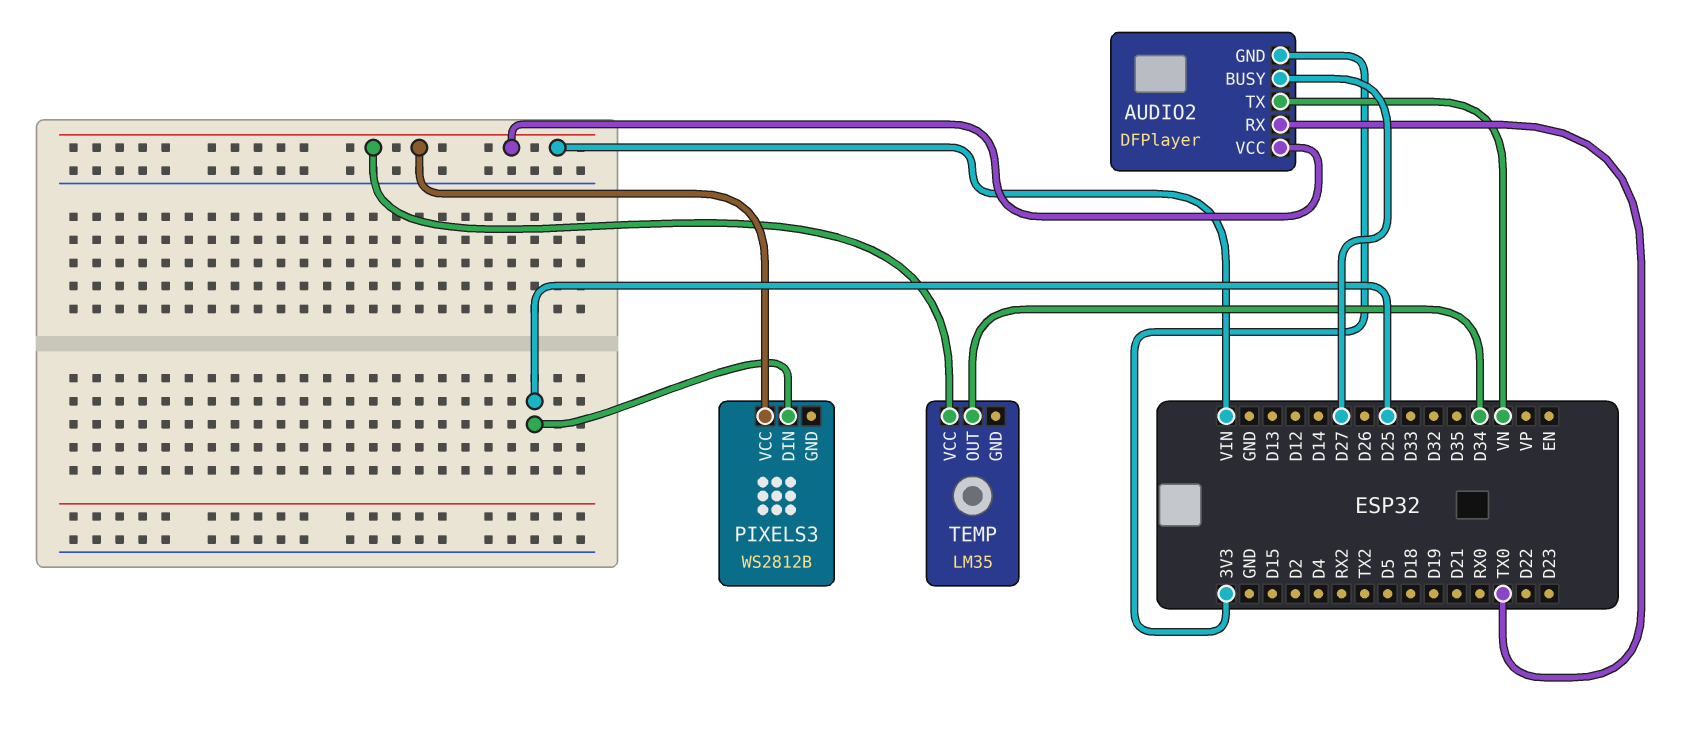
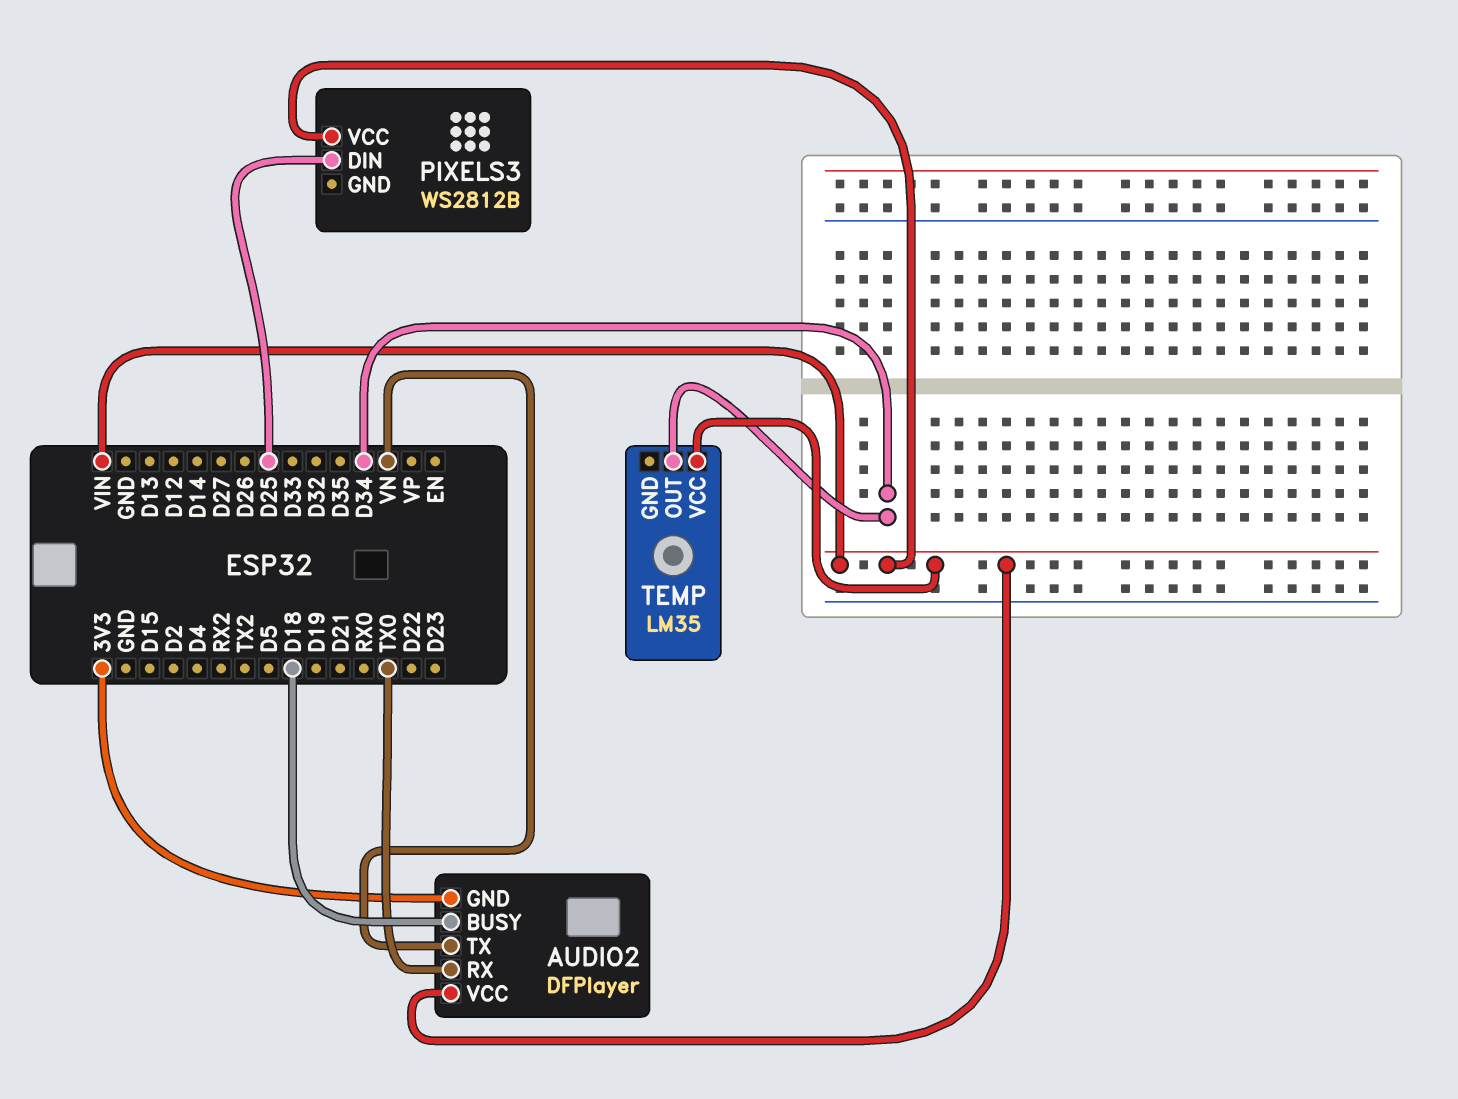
AUDIO2 pin BUSY: D27 -> D18

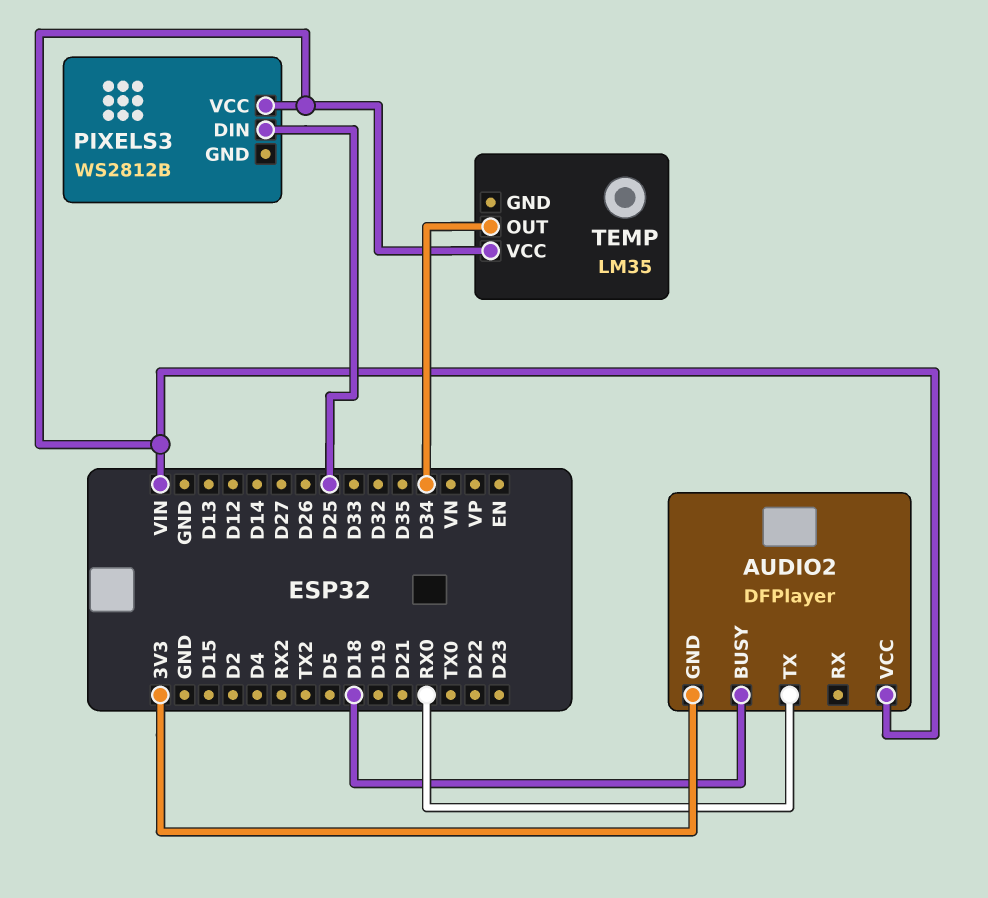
AUDIO2 pin RX: TX0 -> none
AUDIO2 pin TX: VN -> RX0

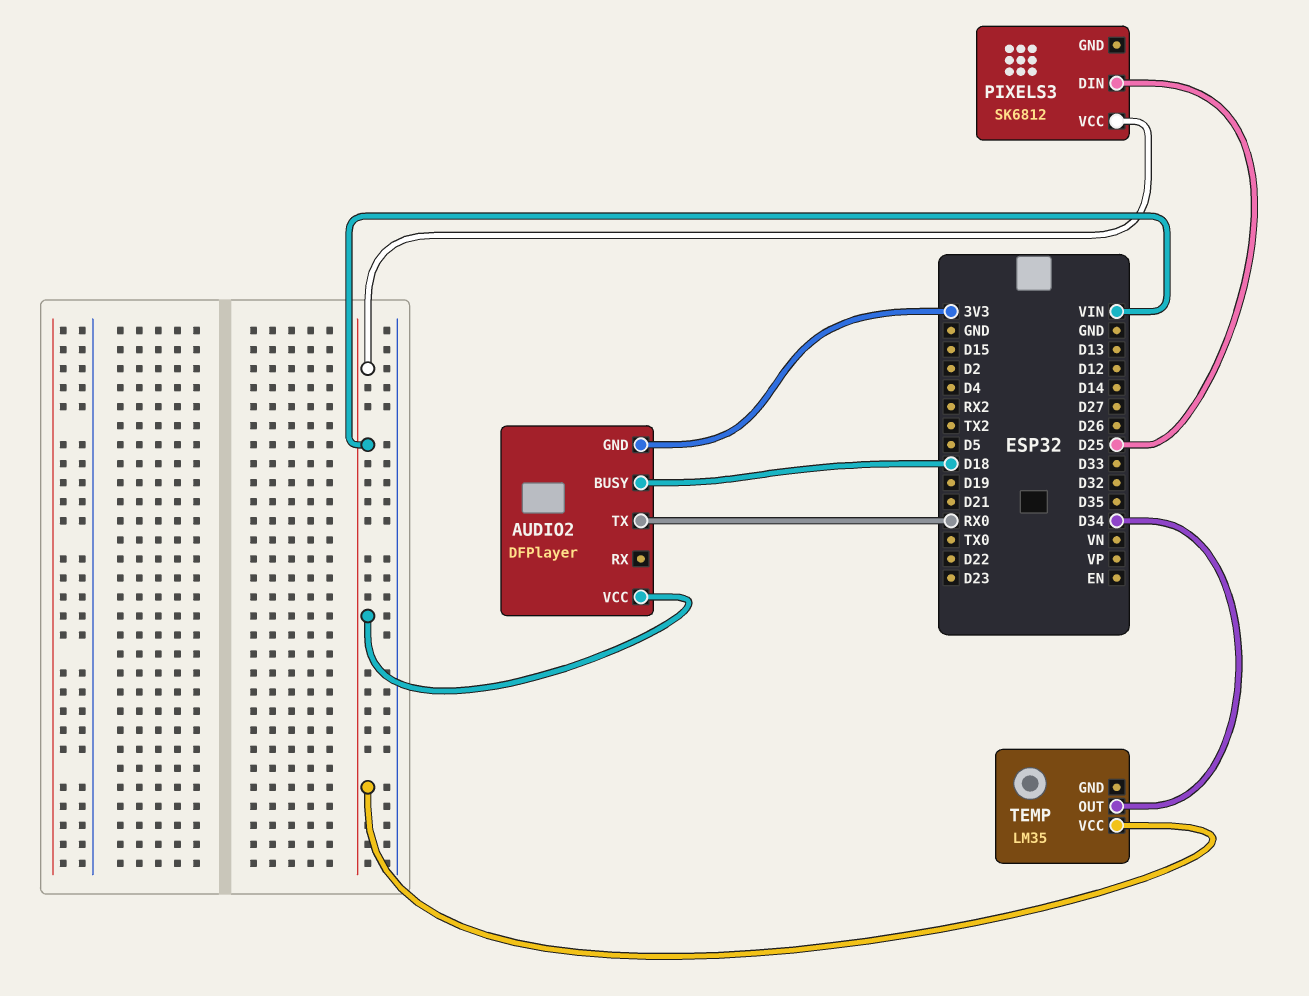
PIXELS3: WS2812B -> SK6812

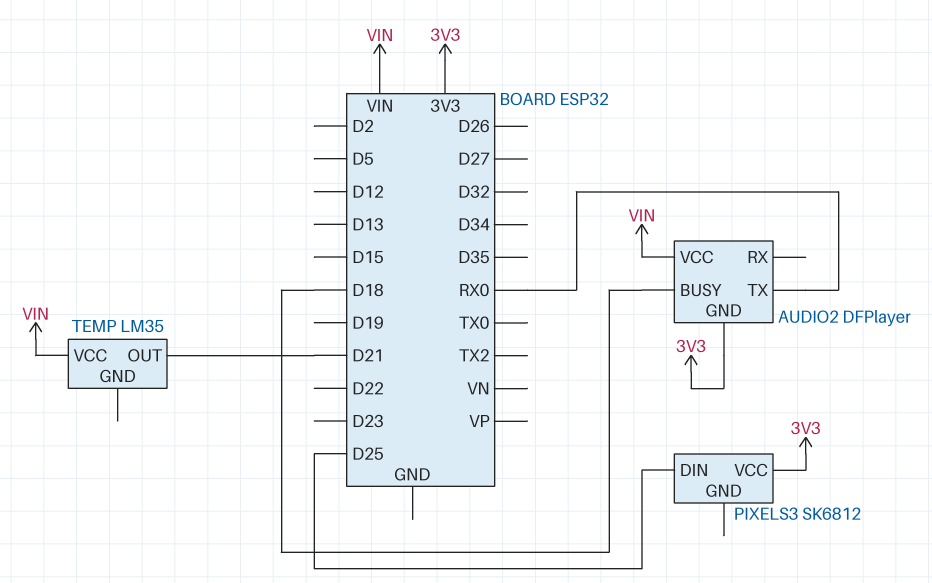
PIXELS3 pin VCC: VIN -> 3V3
TEMP pin OUT: D34 -> D21

